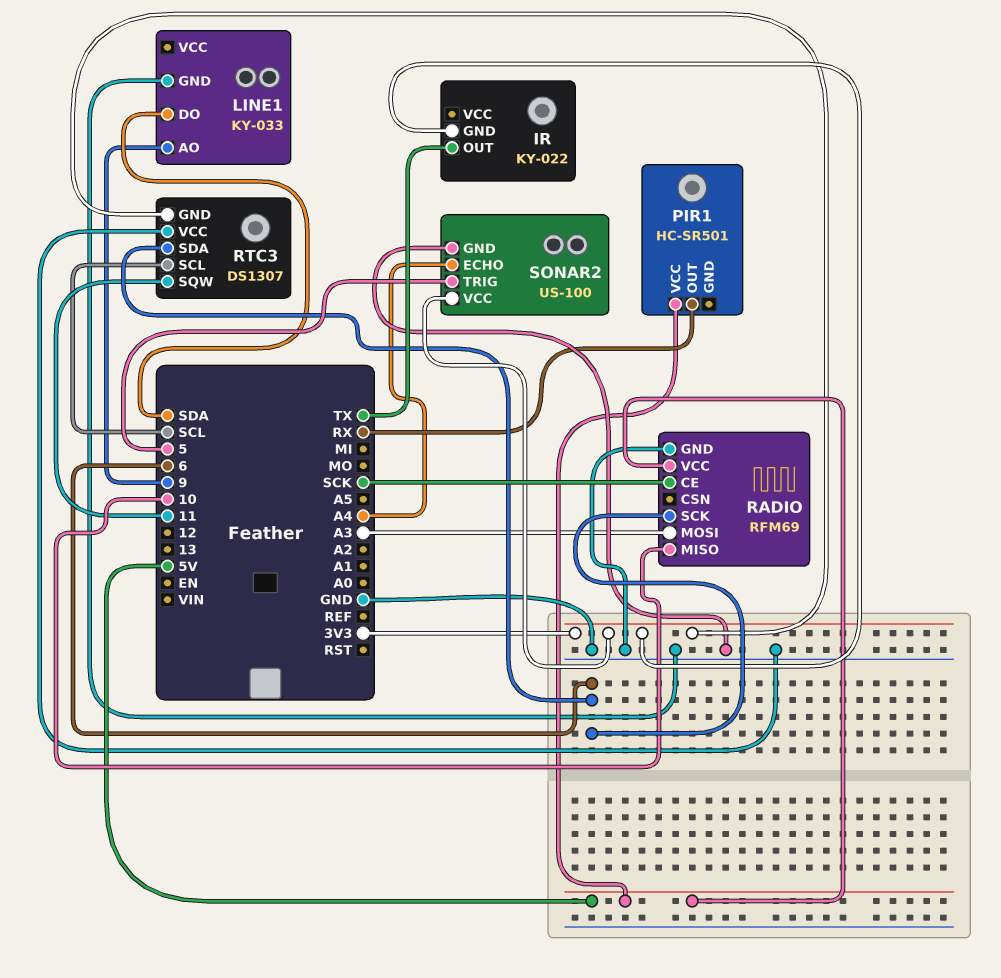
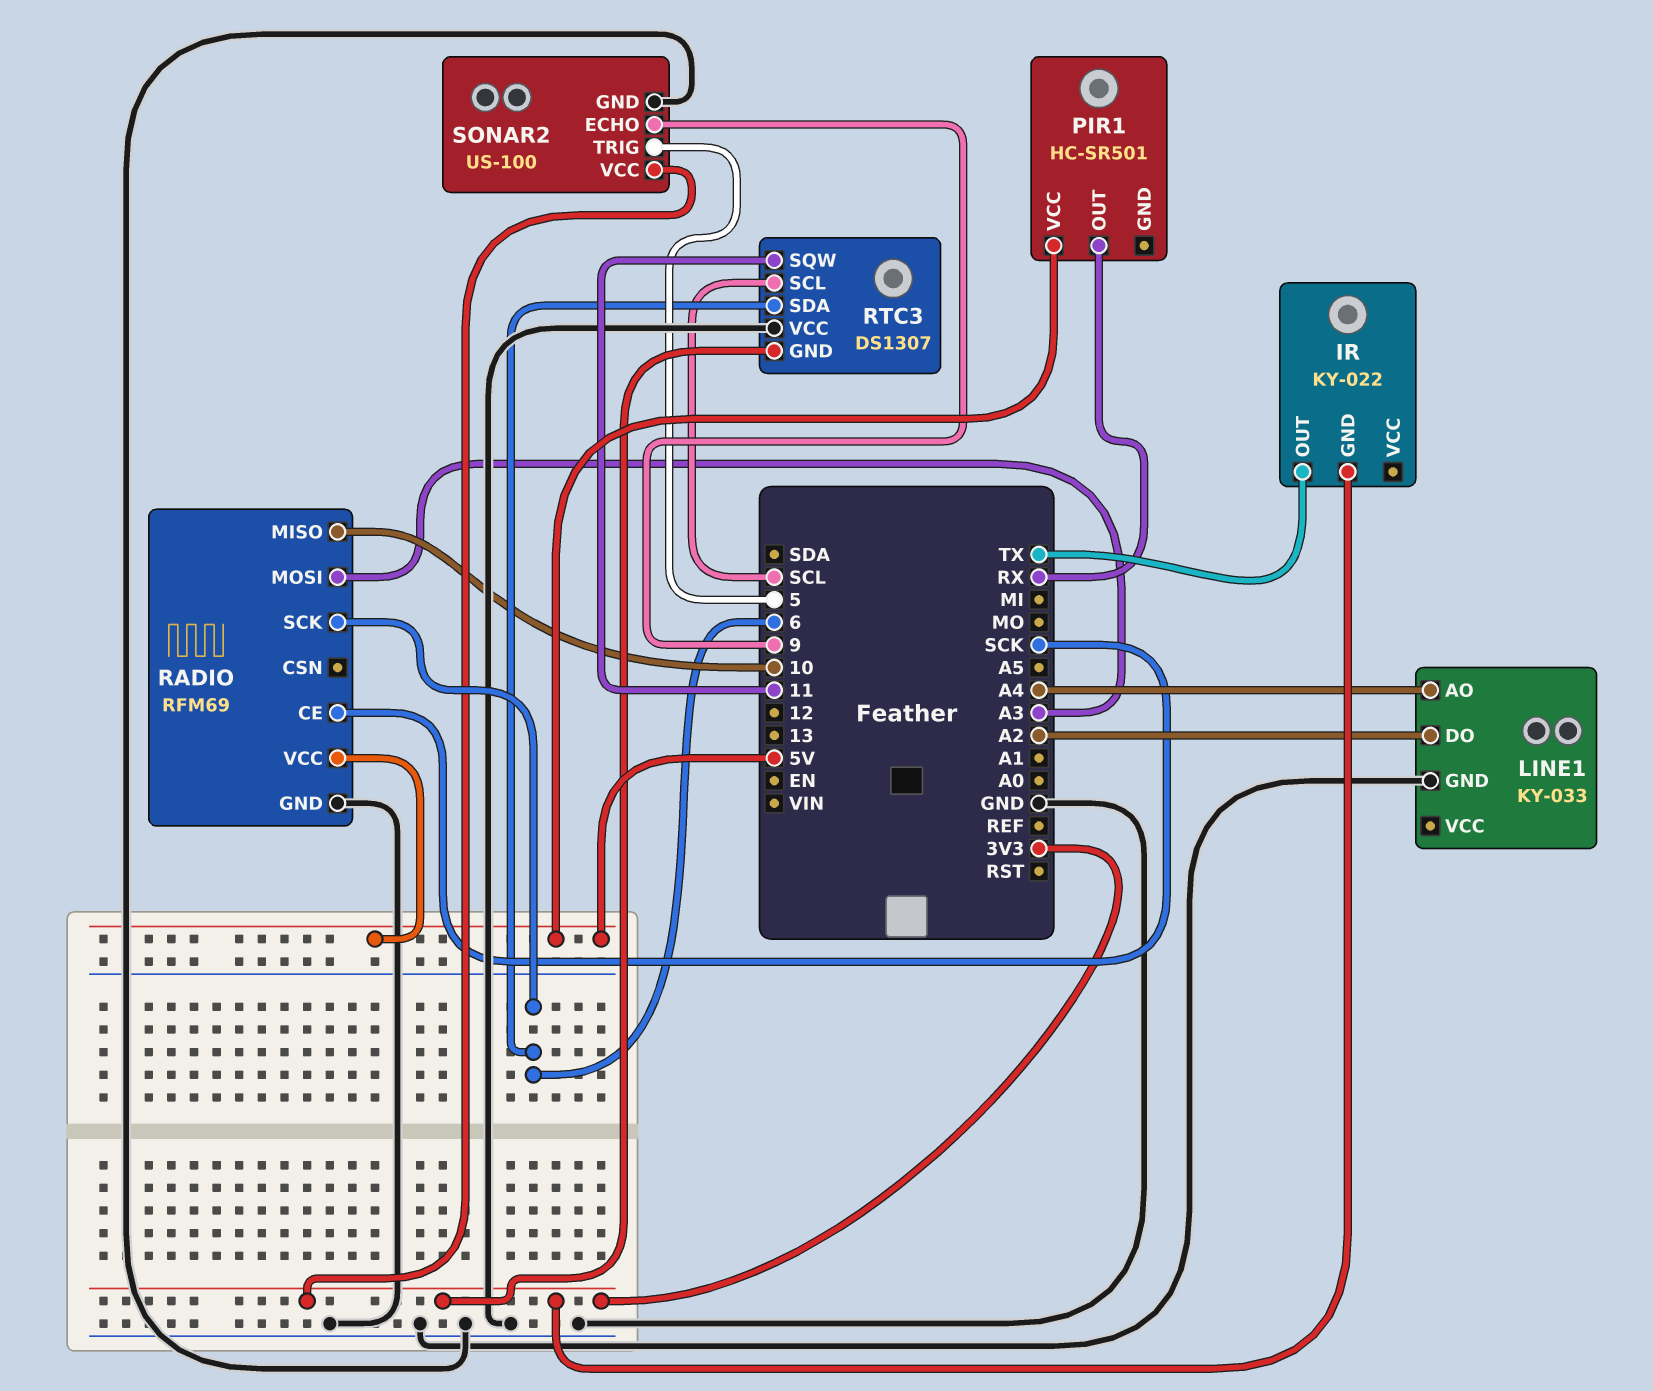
LINE1 pin AO: 9 -> A4
LINE1 pin DO: SDA -> A2
SONAR2 pin ECHO: A4 -> 9

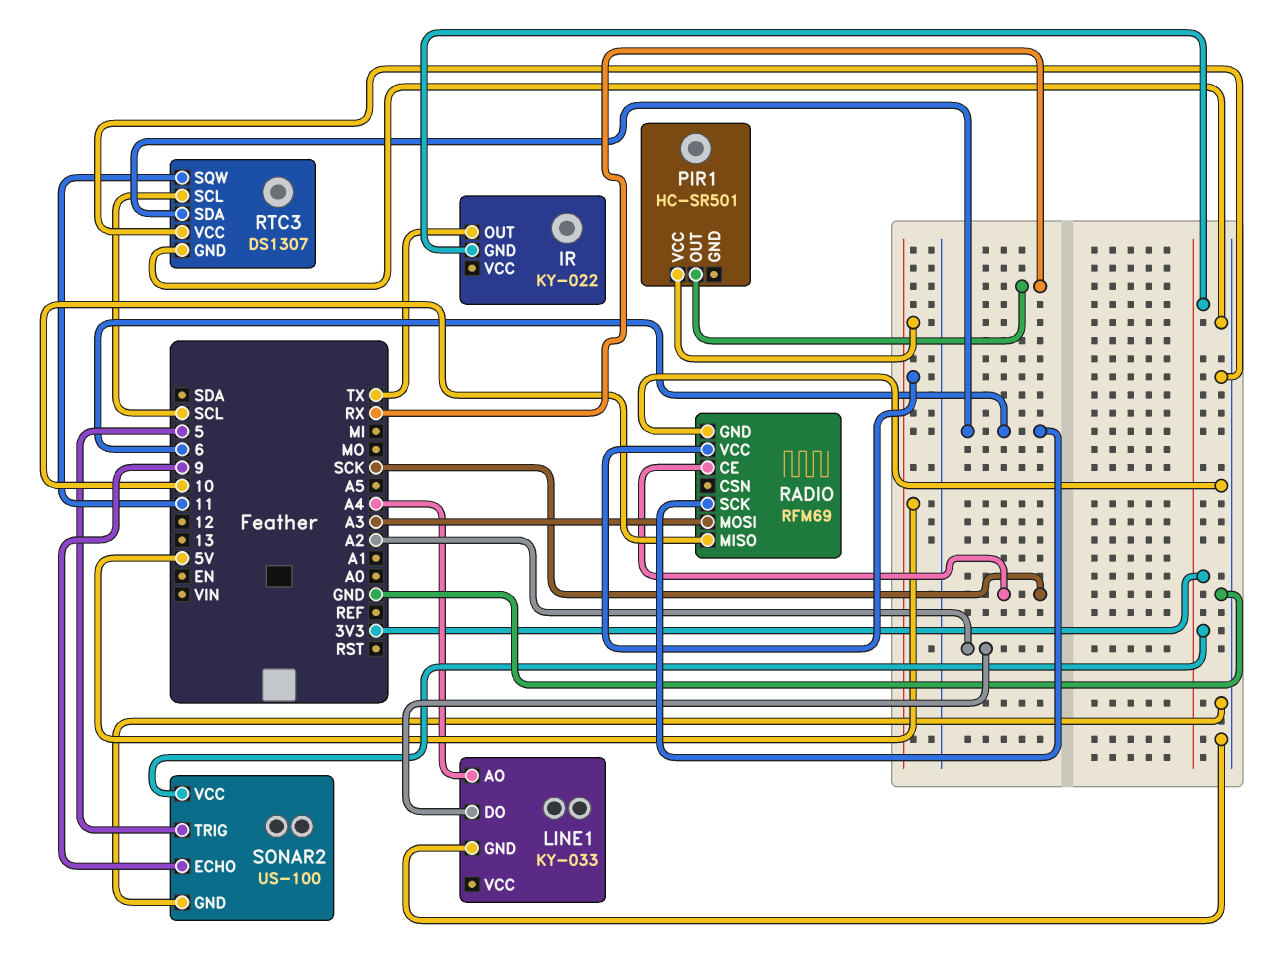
RTC3 pin GND: 3V3 -> GND

